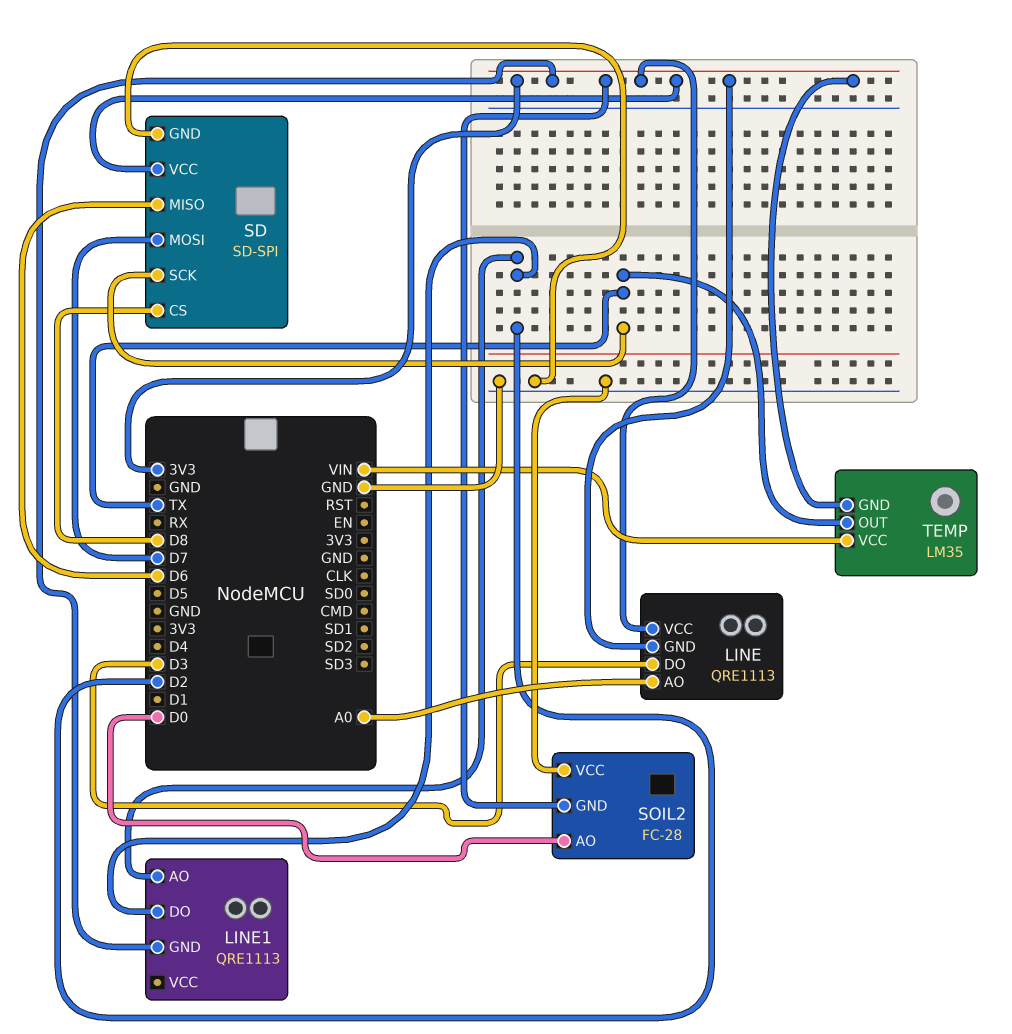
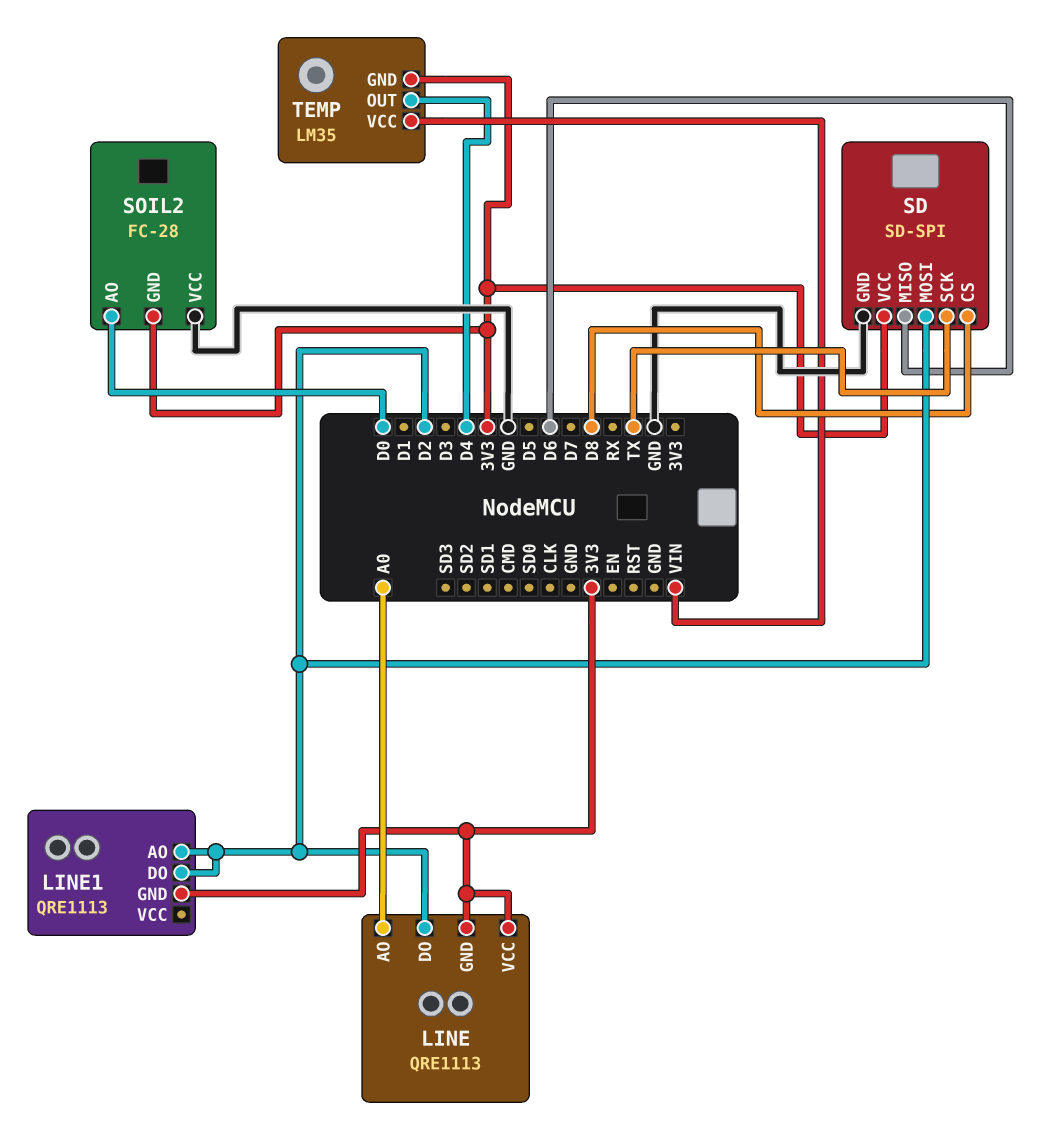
LINE pin DO: D3 -> D2
SD pin MOSI: D7 -> D2
TEMP pin OUT: TX -> D4

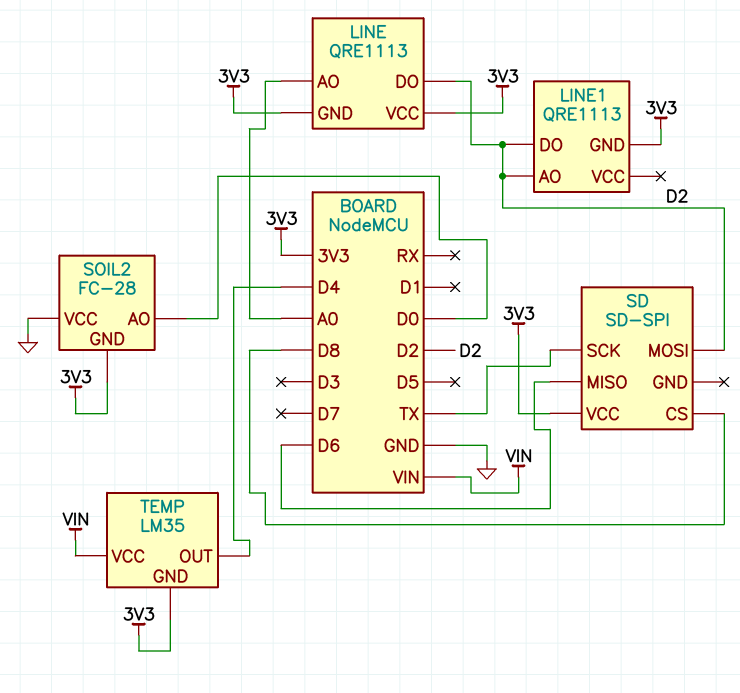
SD pin GND: GND -> none

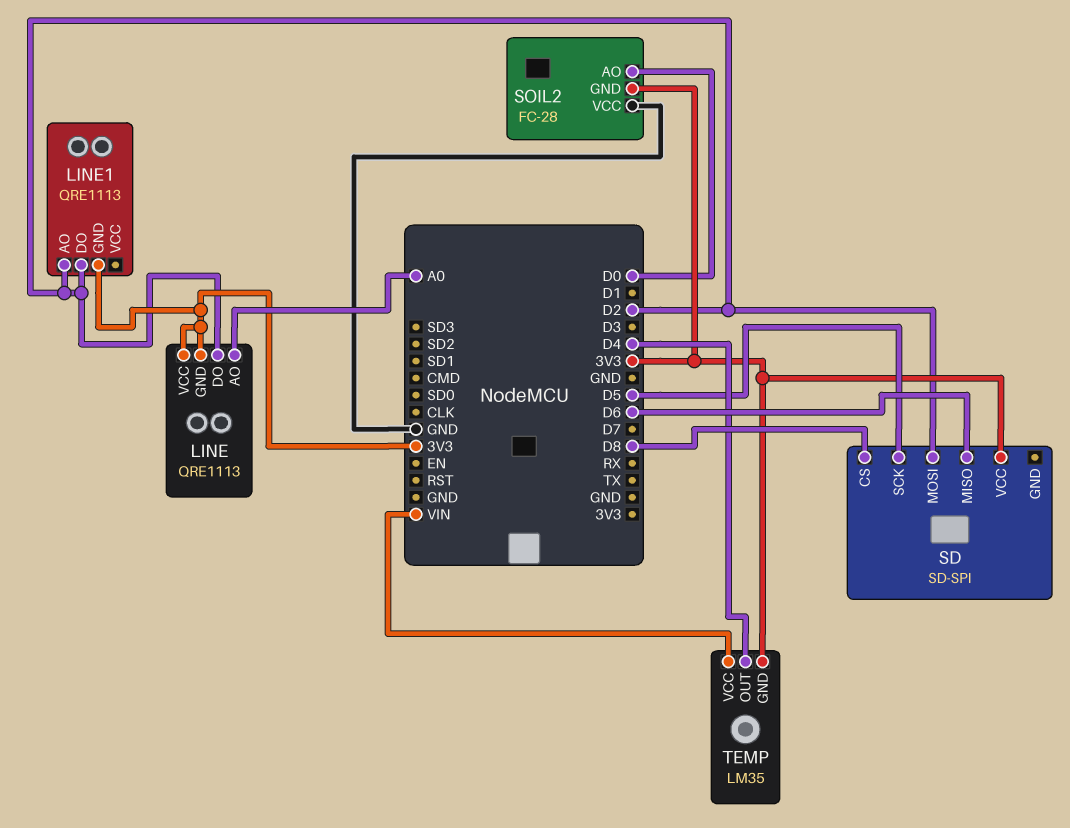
SD pin SCK: TX -> D5

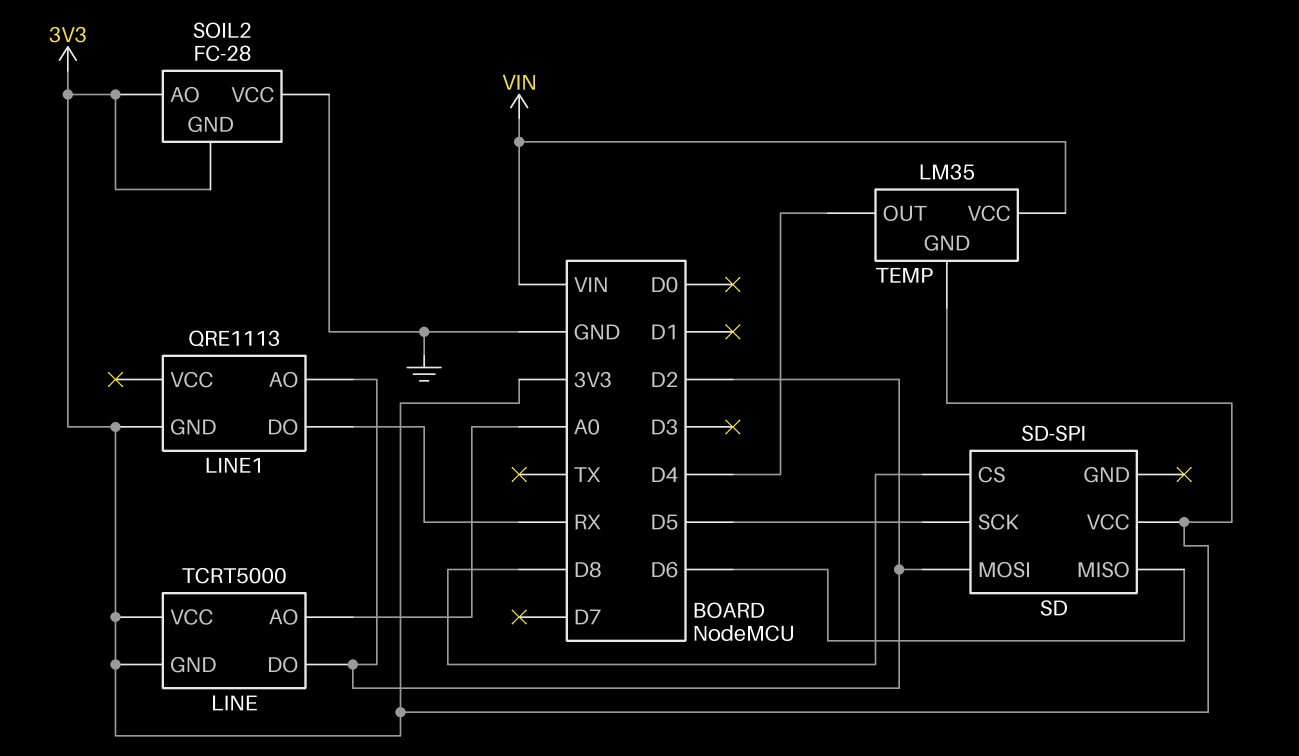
LINE: QRE1113 -> TCRT5000
LINE1 pin DO: D2 -> RX
SOIL2 pin AO: D0 -> 3V3

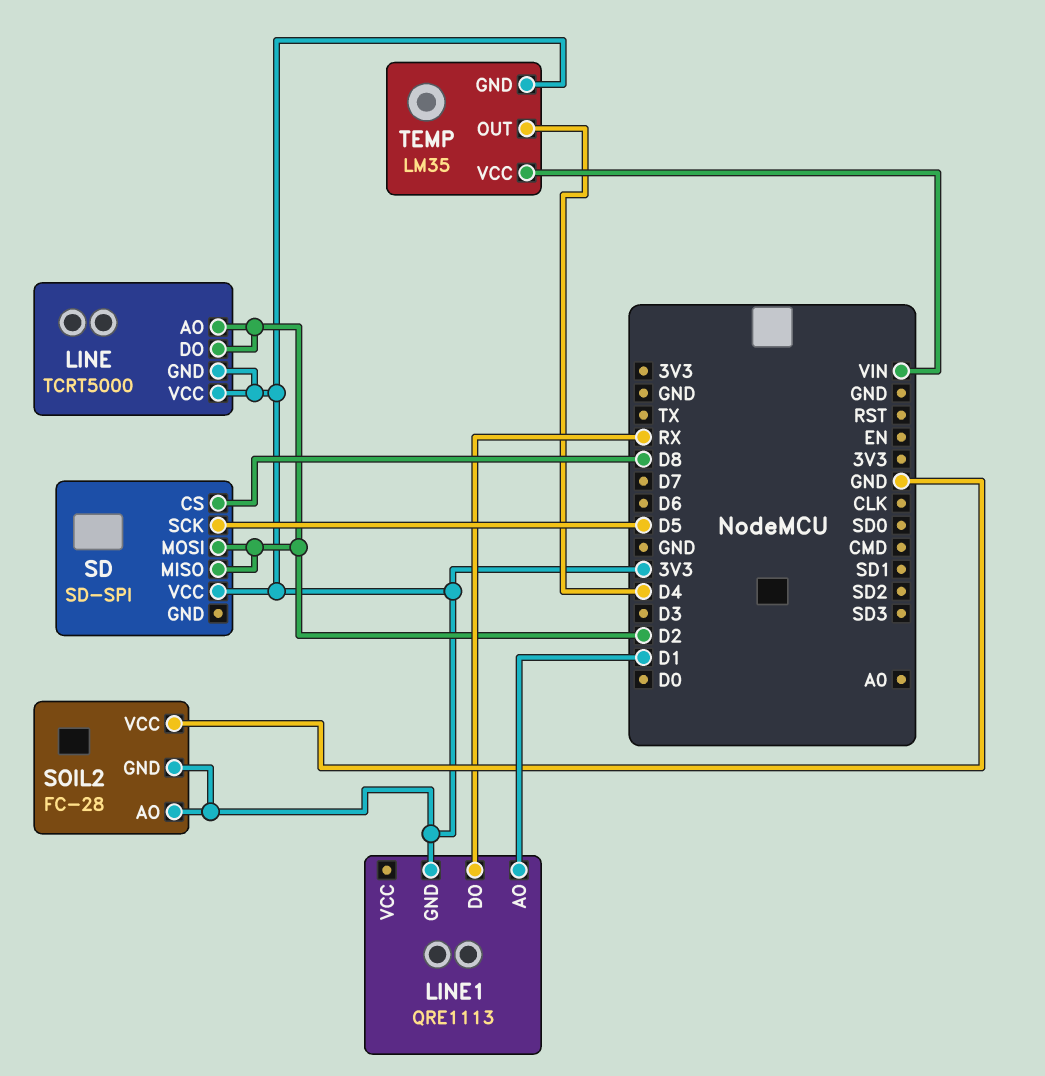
LINE pin AO: A0 -> D2
LINE1 pin AO: D2 -> D1
SD pin MISO: D6 -> D2

